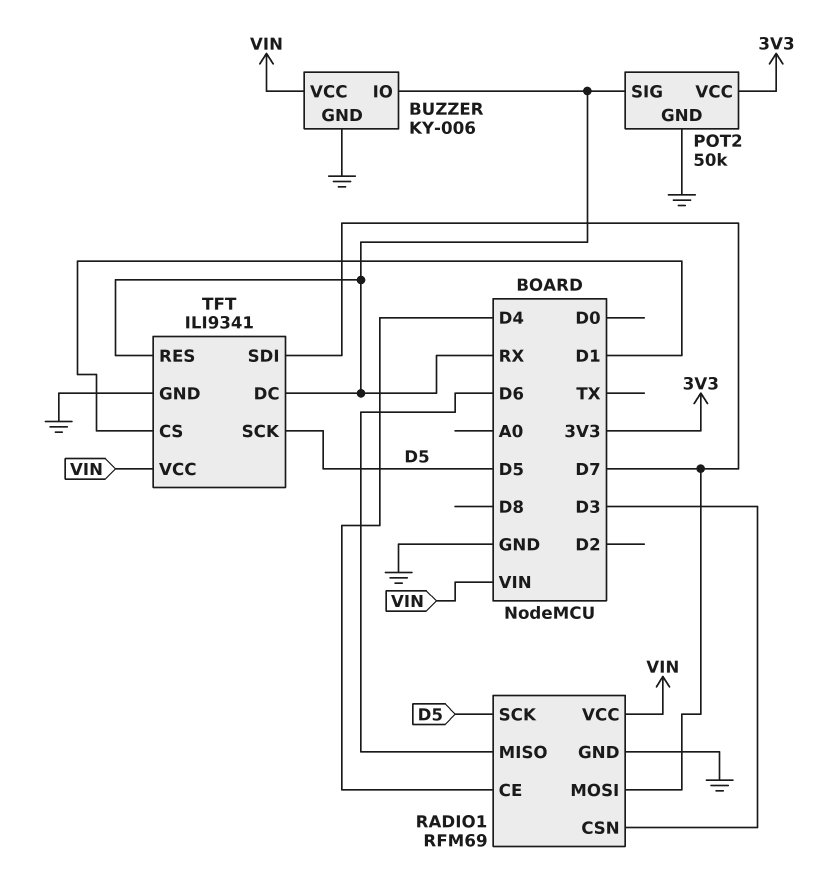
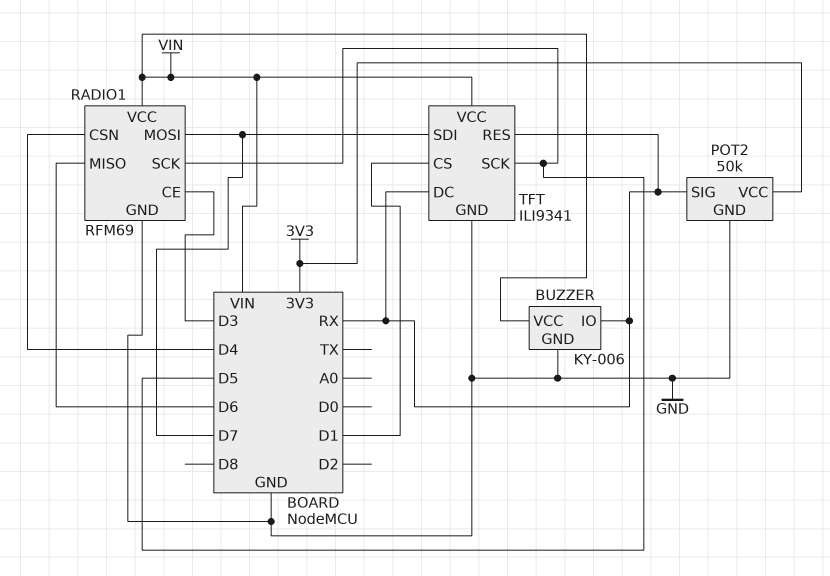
RADIO1 pin CE: D4 -> D3
RADIO1 pin CSN: D3 -> D4

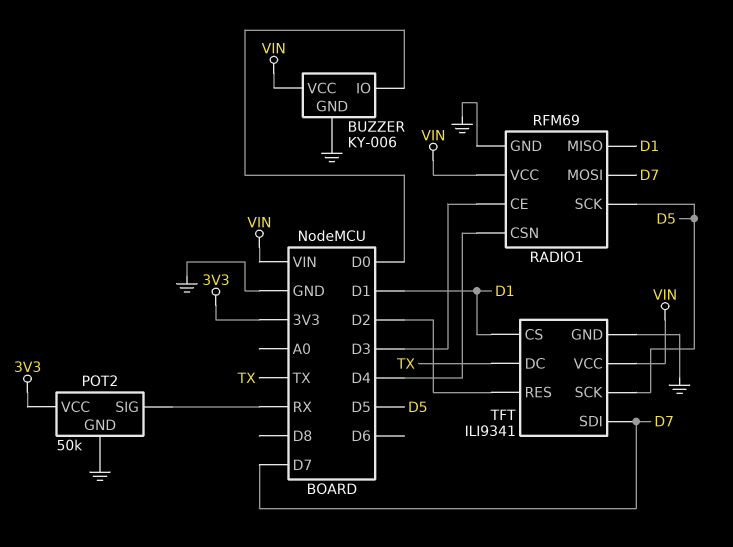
BUZZER pin IO: RX -> D0
RADIO1 pin MISO: D6 -> D1
TFT pin DC: RX -> TX
TFT pin RES: RX -> D2

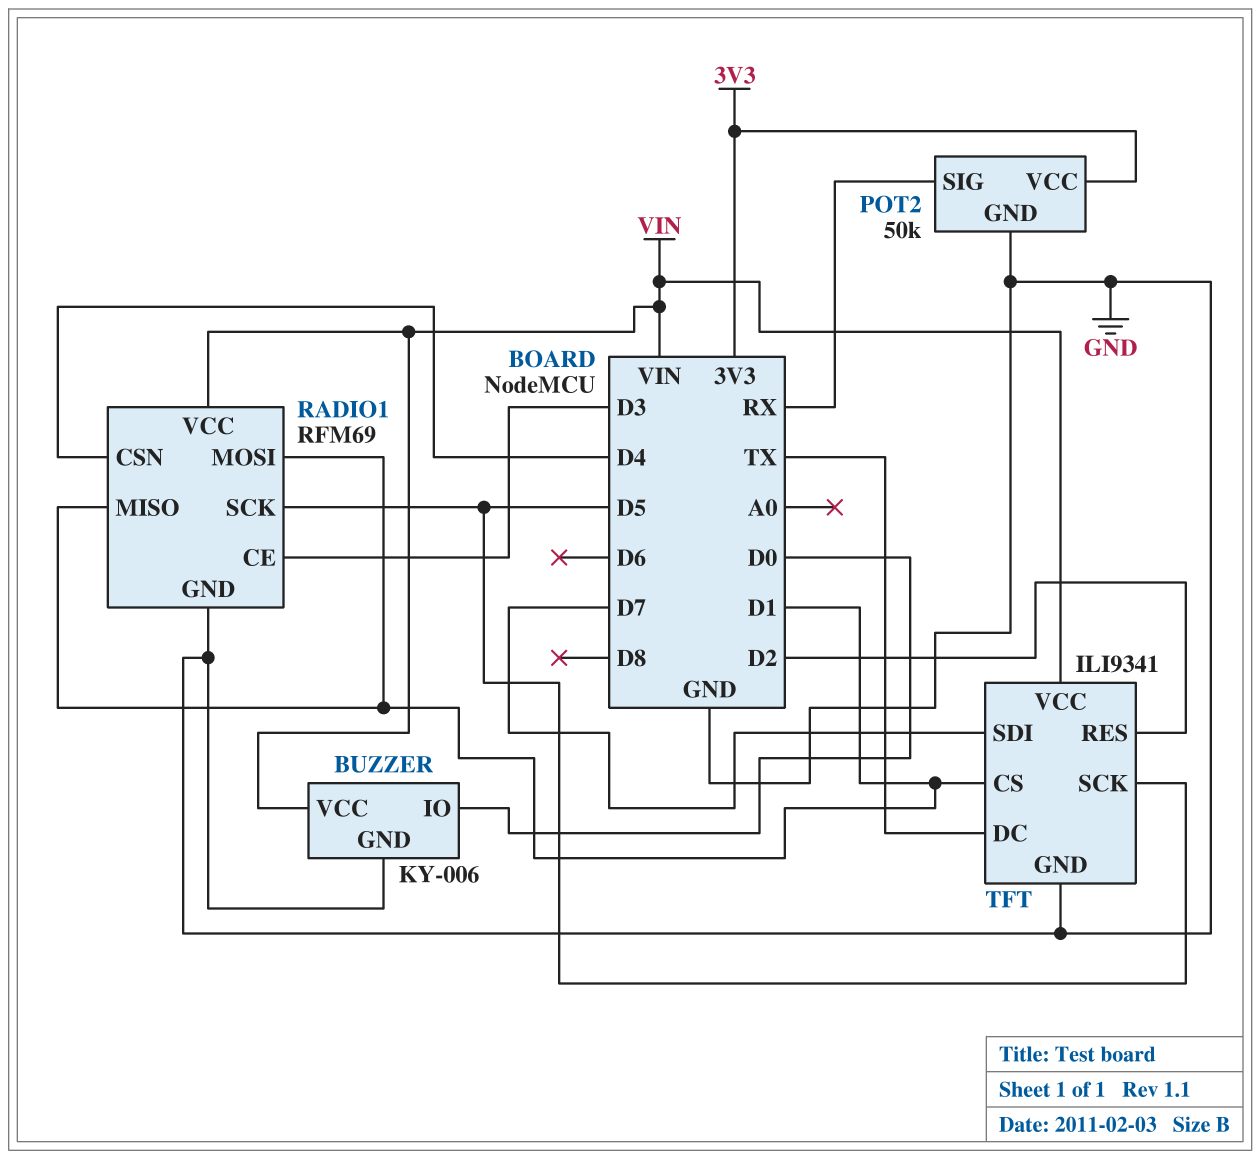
RADIO1 pin MOSI: D7 -> D1

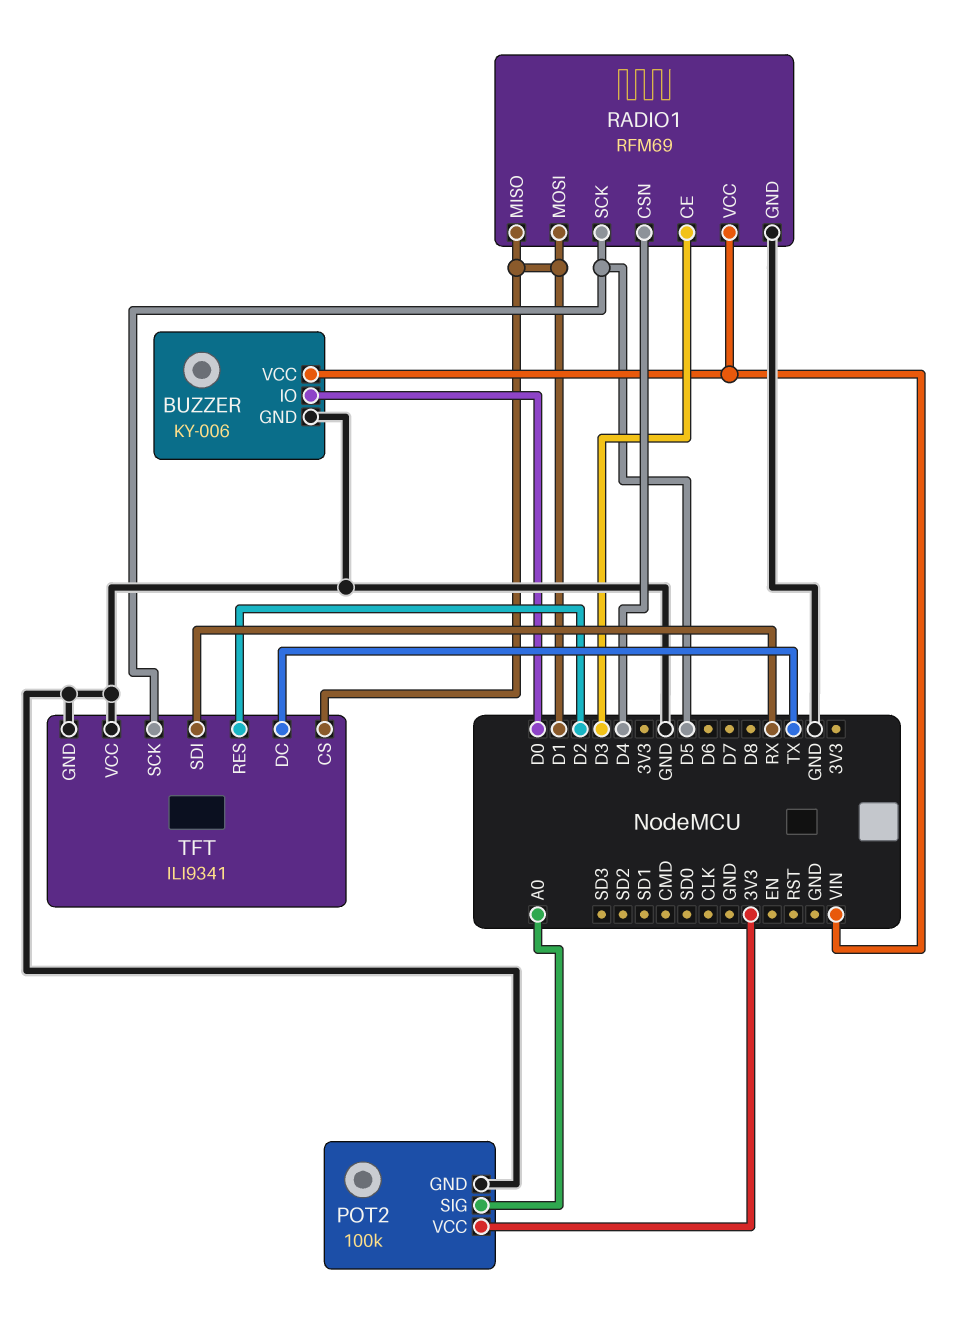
POT2: 50k -> 100k
POT2 pin SIG: RX -> A0
TFT pin SDI: D7 -> RX
TFT pin VCC: VIN -> GND

